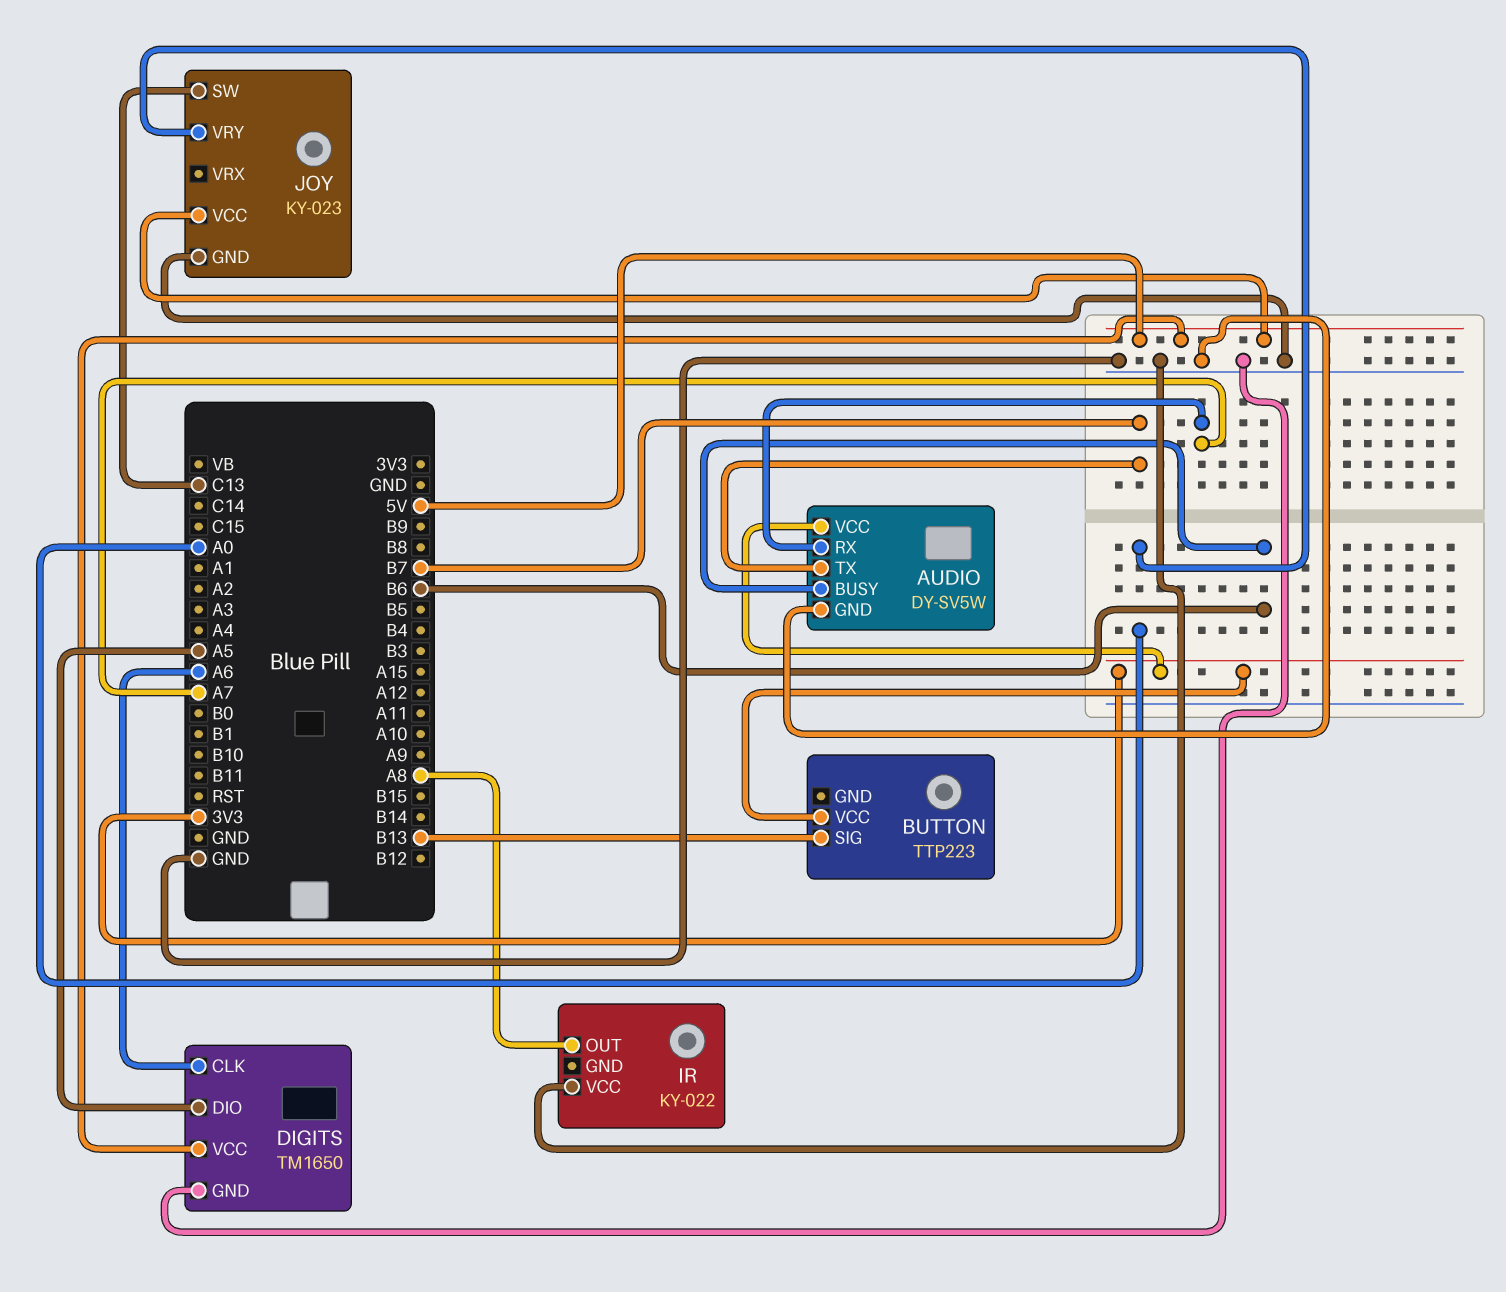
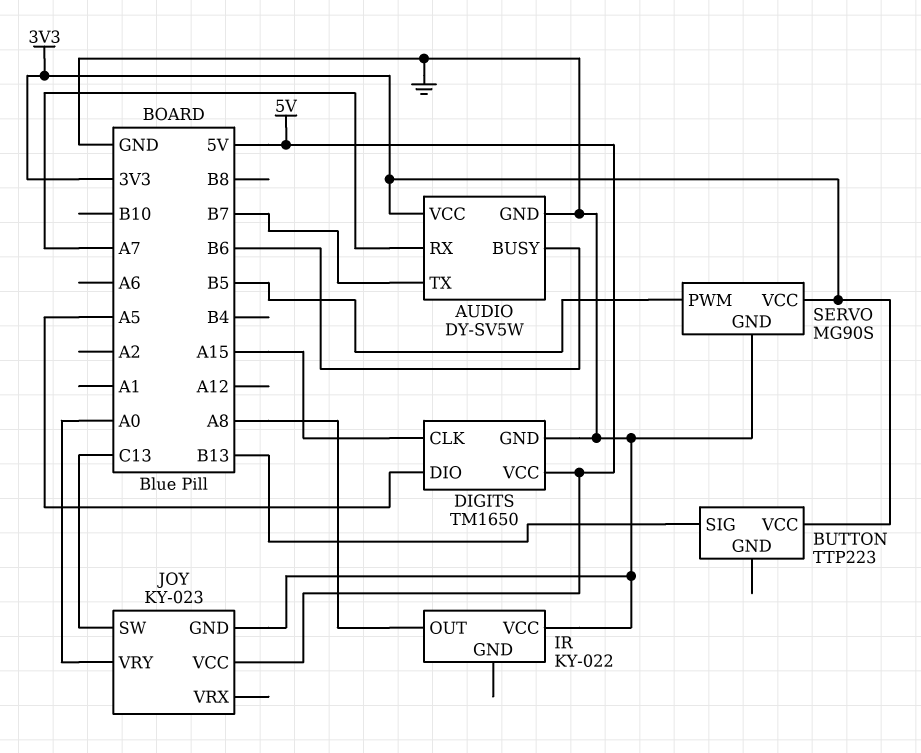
DIGITS pin CLK: A6 -> A15
SERVO: none -> MG90S
SERVO pin GND: none -> GND
SERVO pin PWM: none -> B5
SERVO pin VCC: none -> 3V3

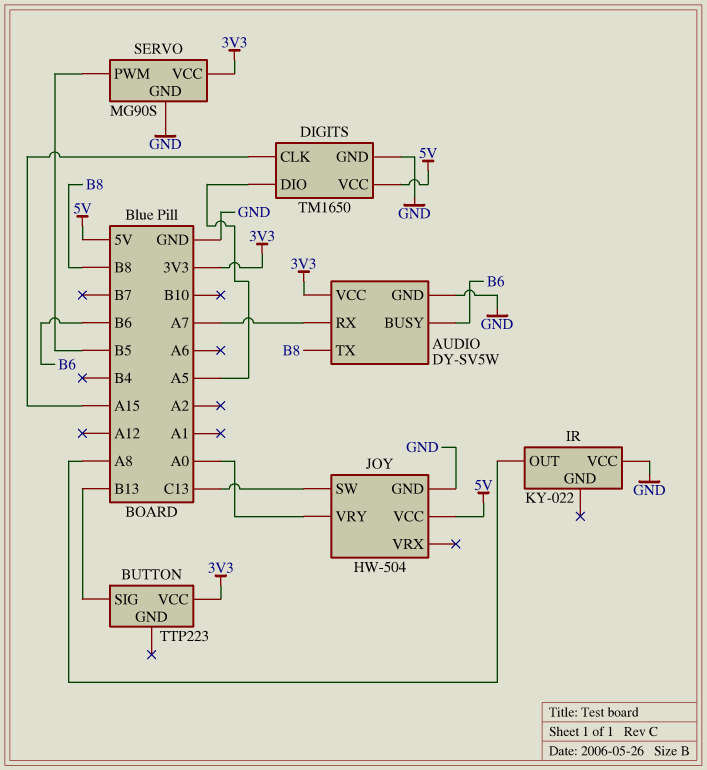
AUDIO pin TX: B7 -> B8
JOY: KY-023 -> HW-504

